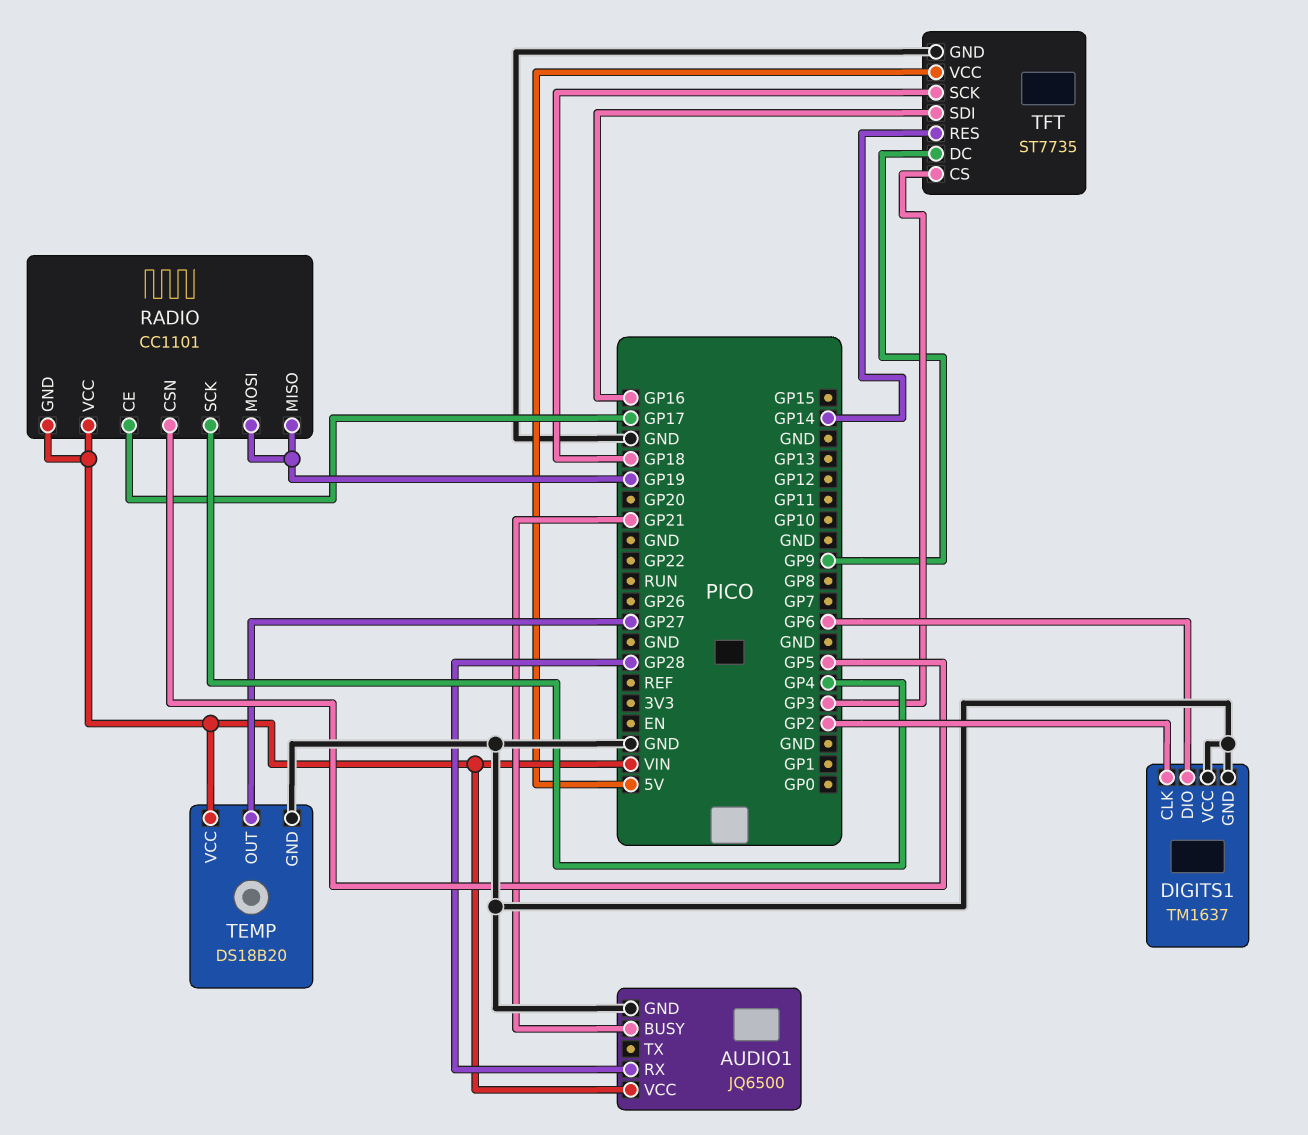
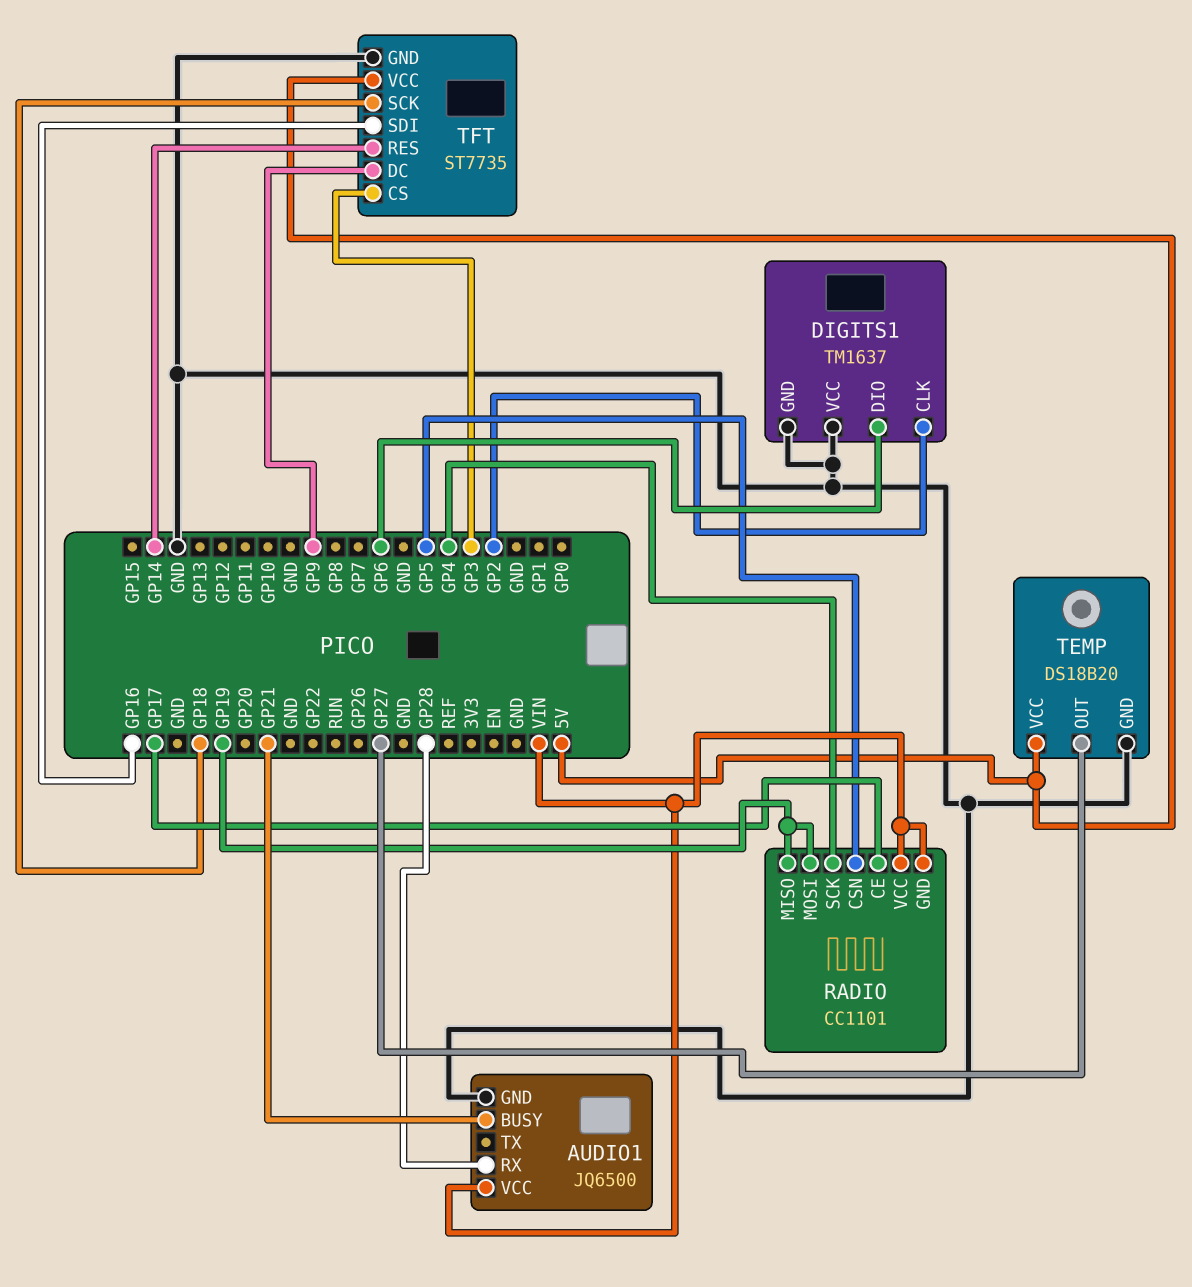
TEMP pin VCC: VIN -> 5V

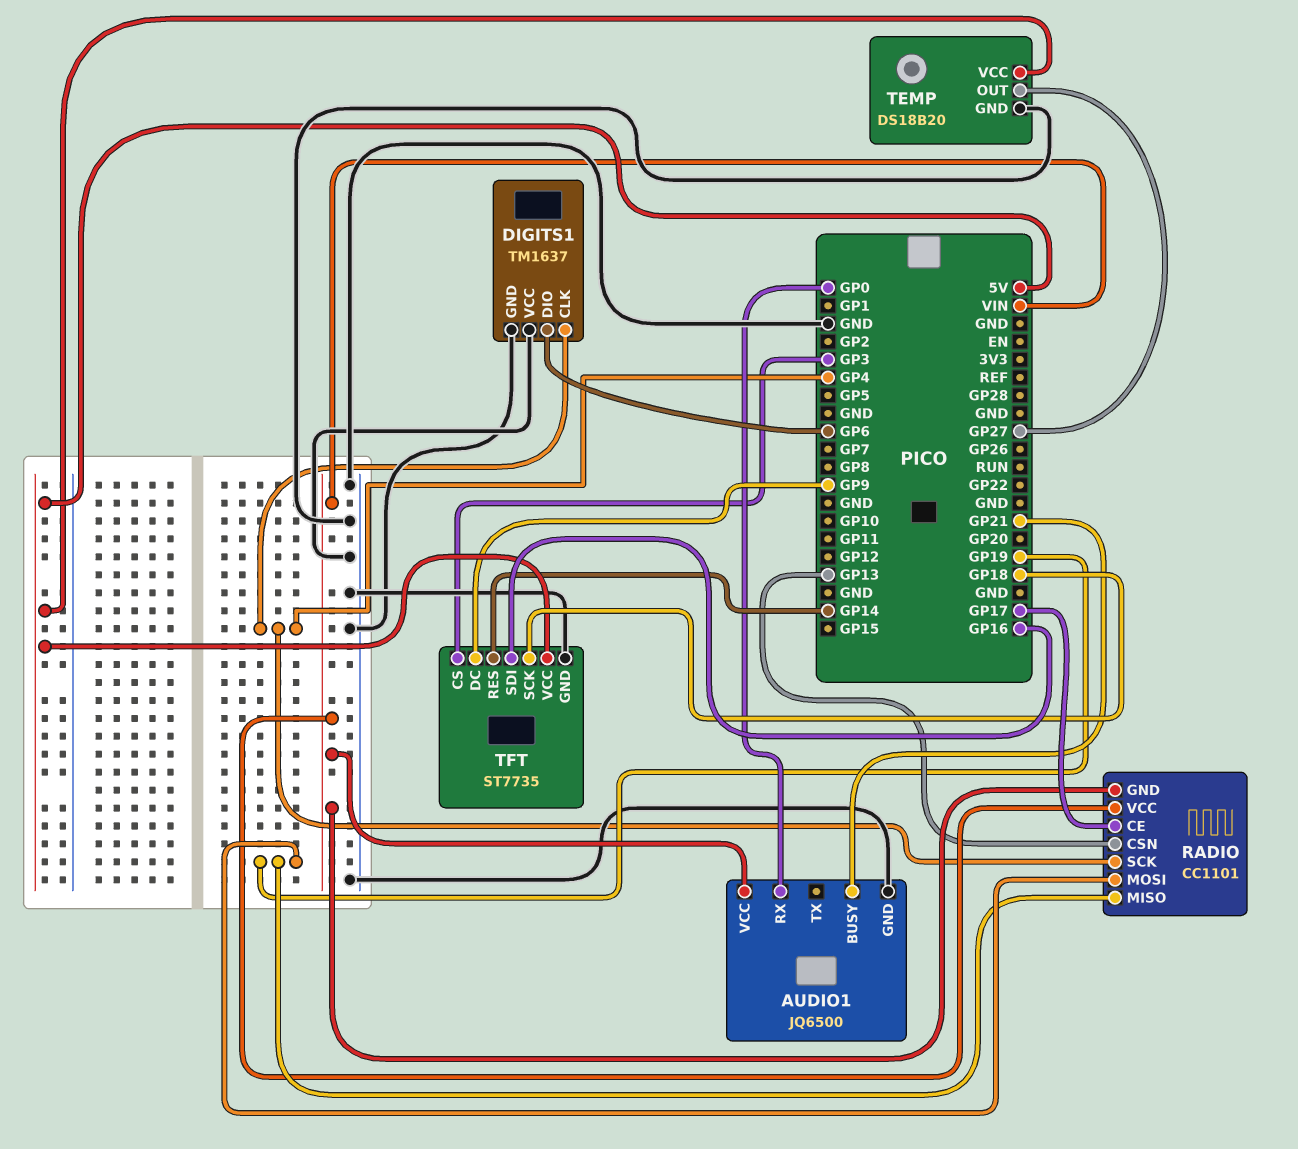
AUDIO1 pin RX: GP28 -> GP0
DIGITS1 pin CLK: GP2 -> GP4
RADIO pin CSN: GP5 -> GP13

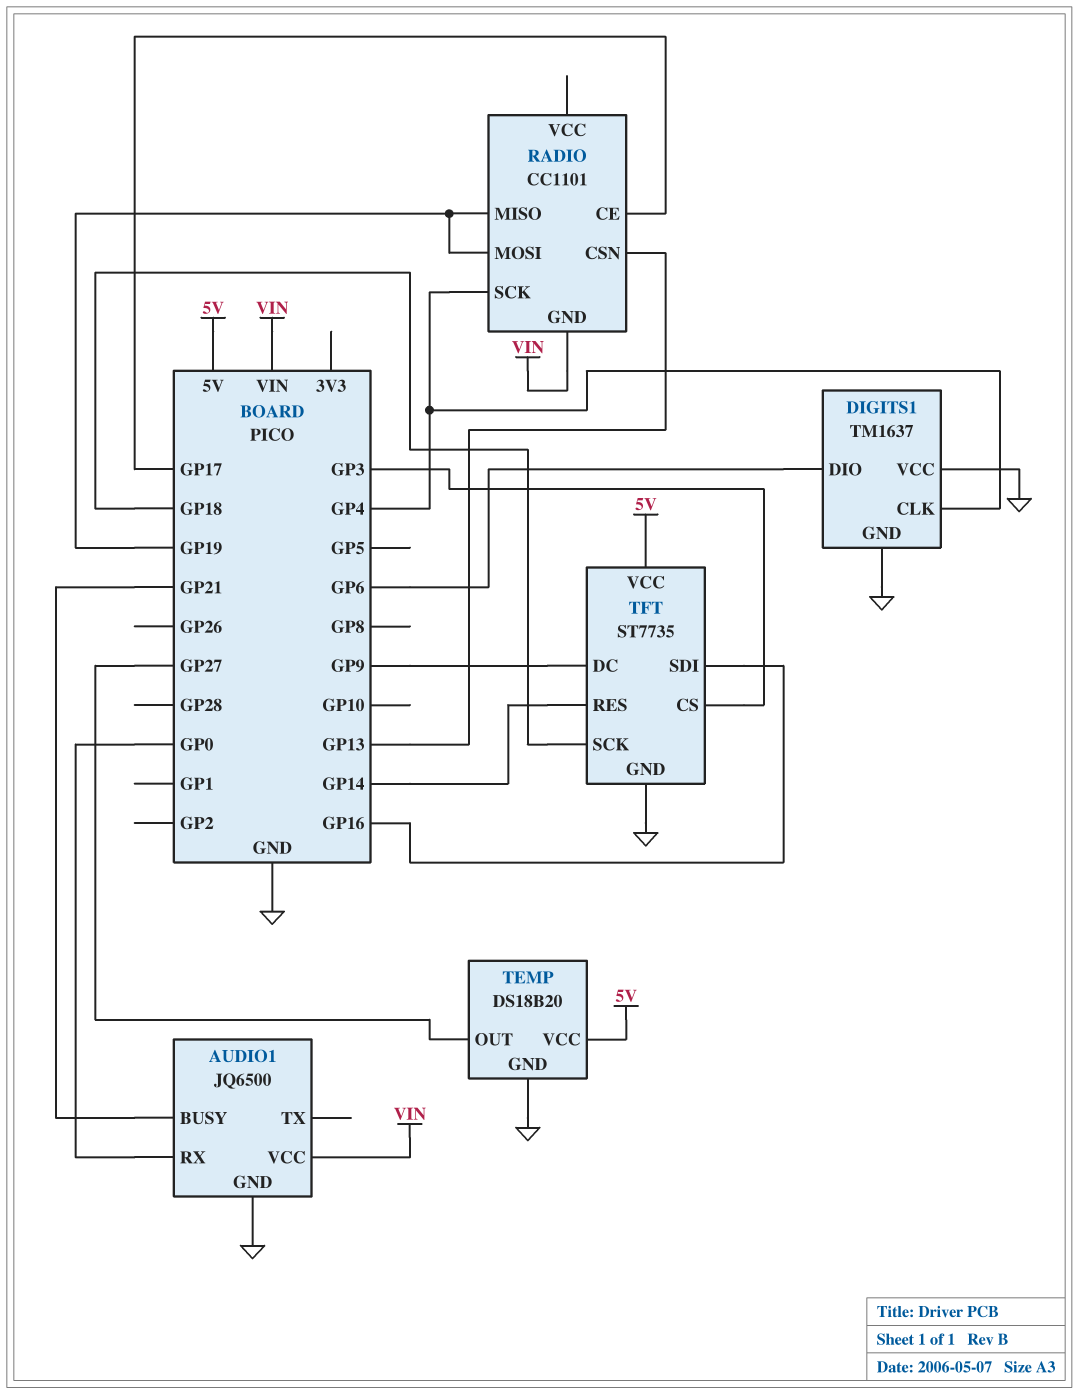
RADIO pin VCC: VIN -> none

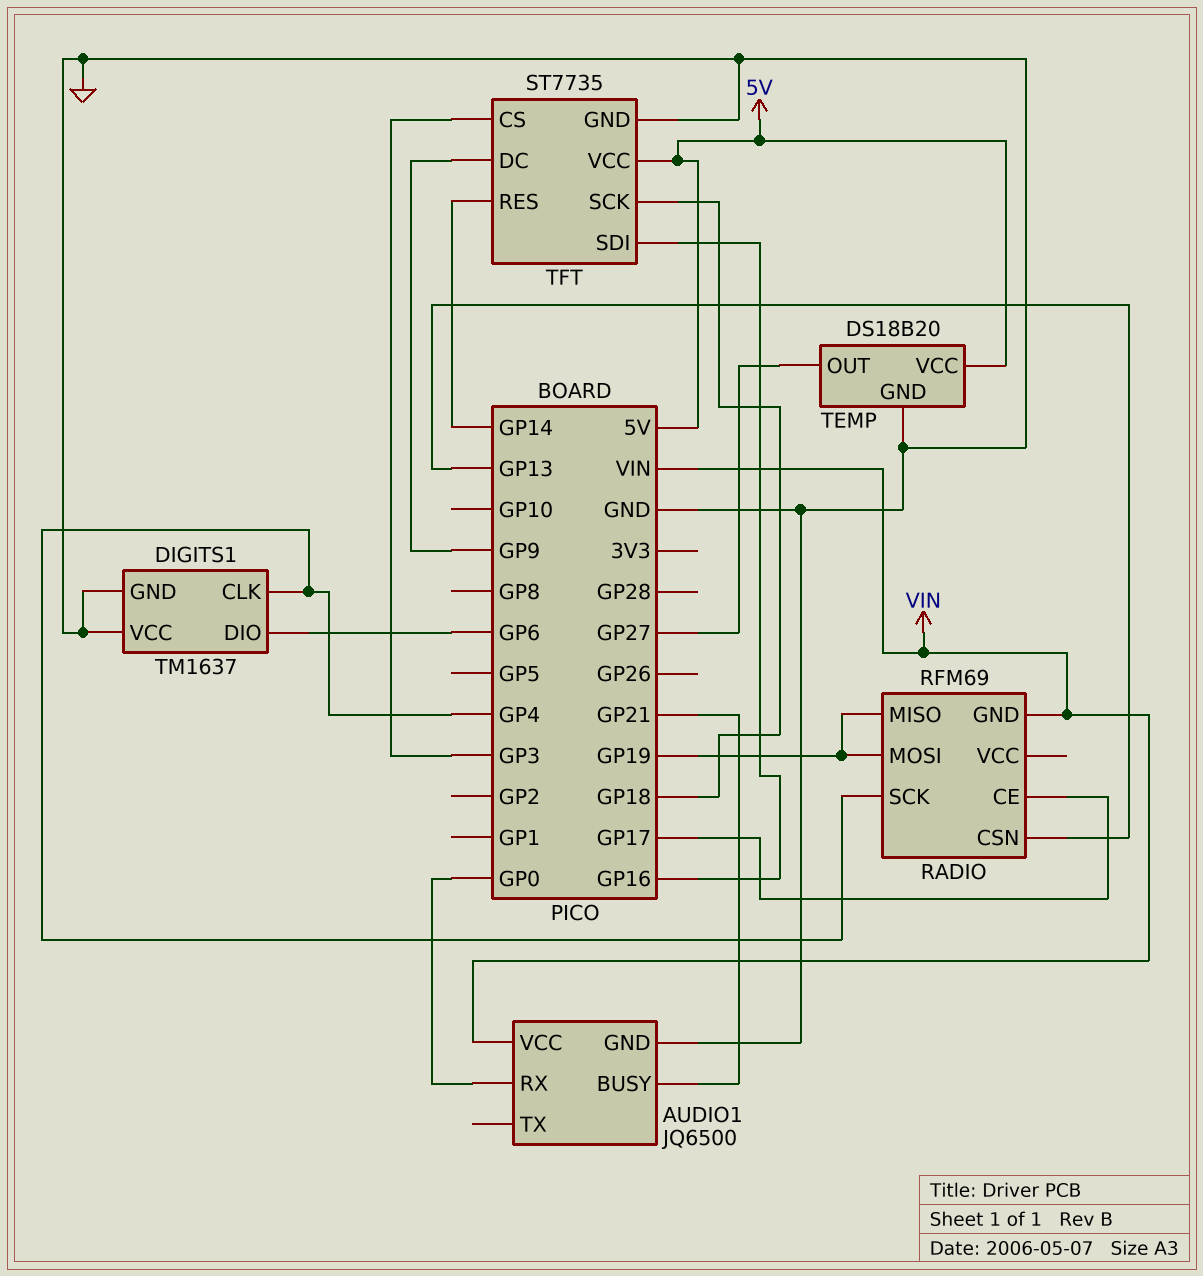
RADIO: CC1101 -> RFM69

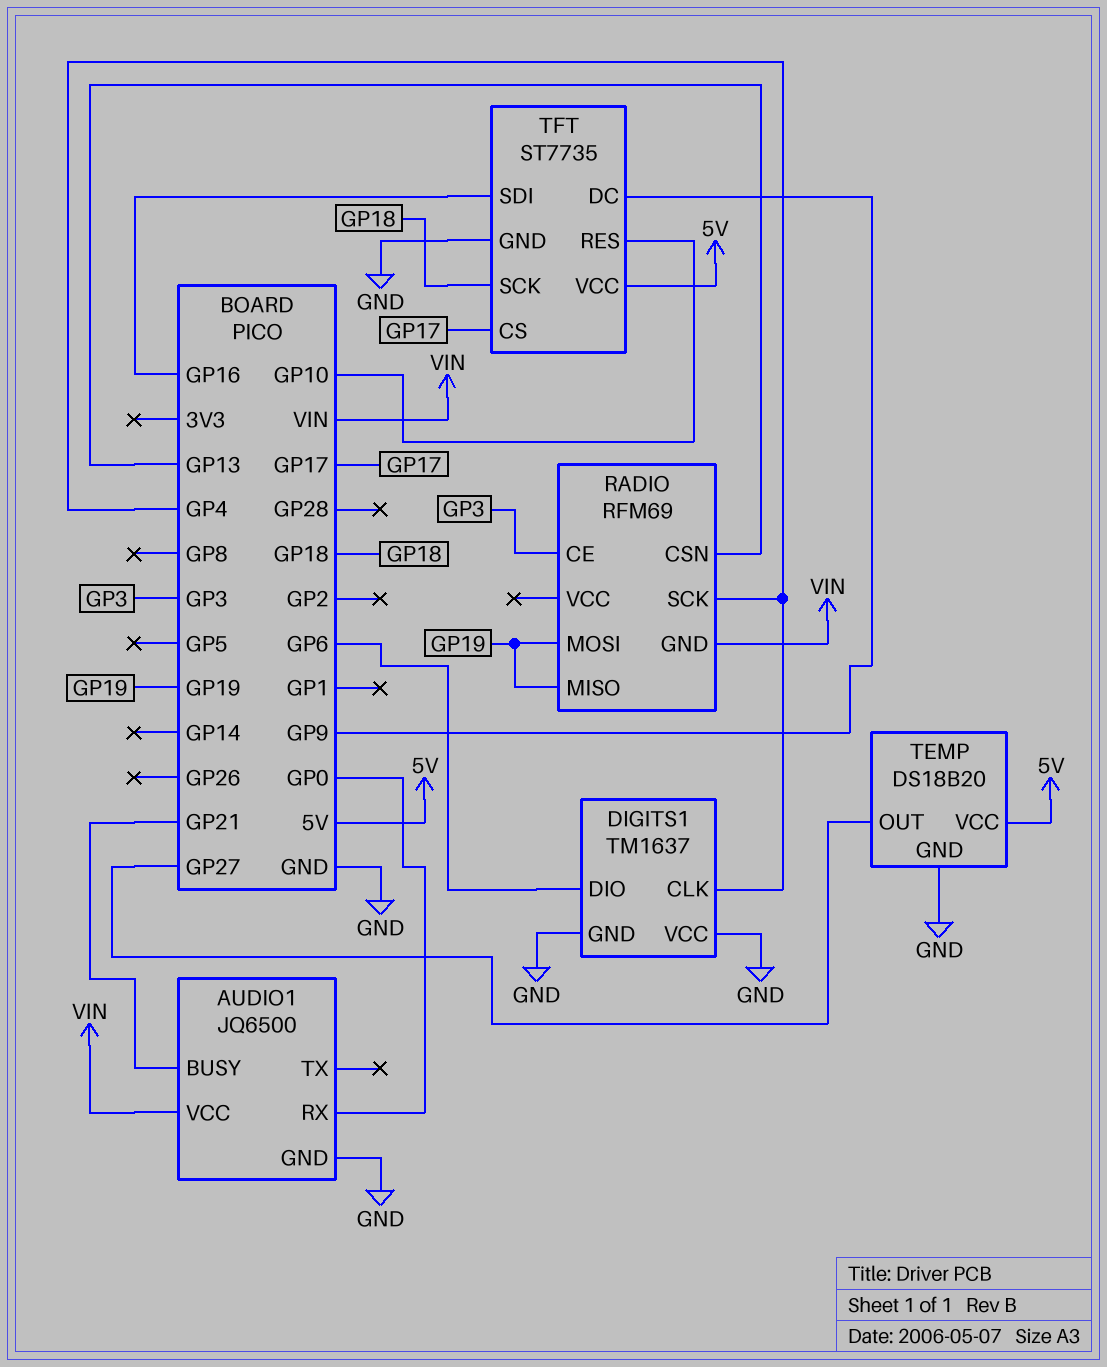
RADIO pin CE: GP17 -> GP3
TFT pin CS: GP3 -> GP17
TFT pin RES: GP14 -> GP10

